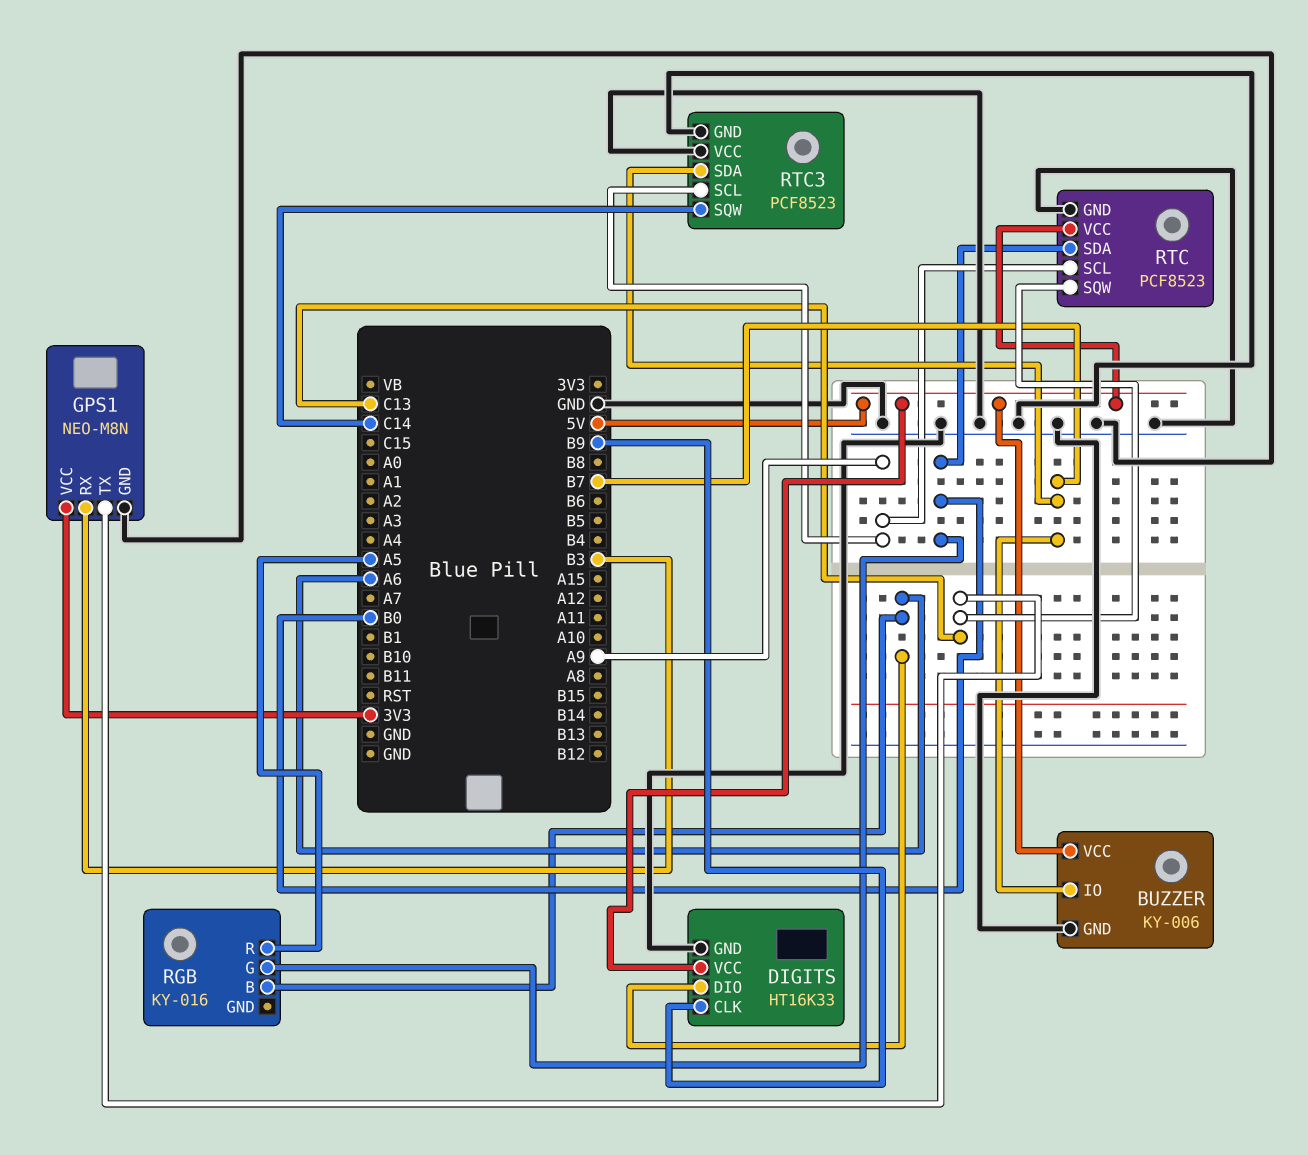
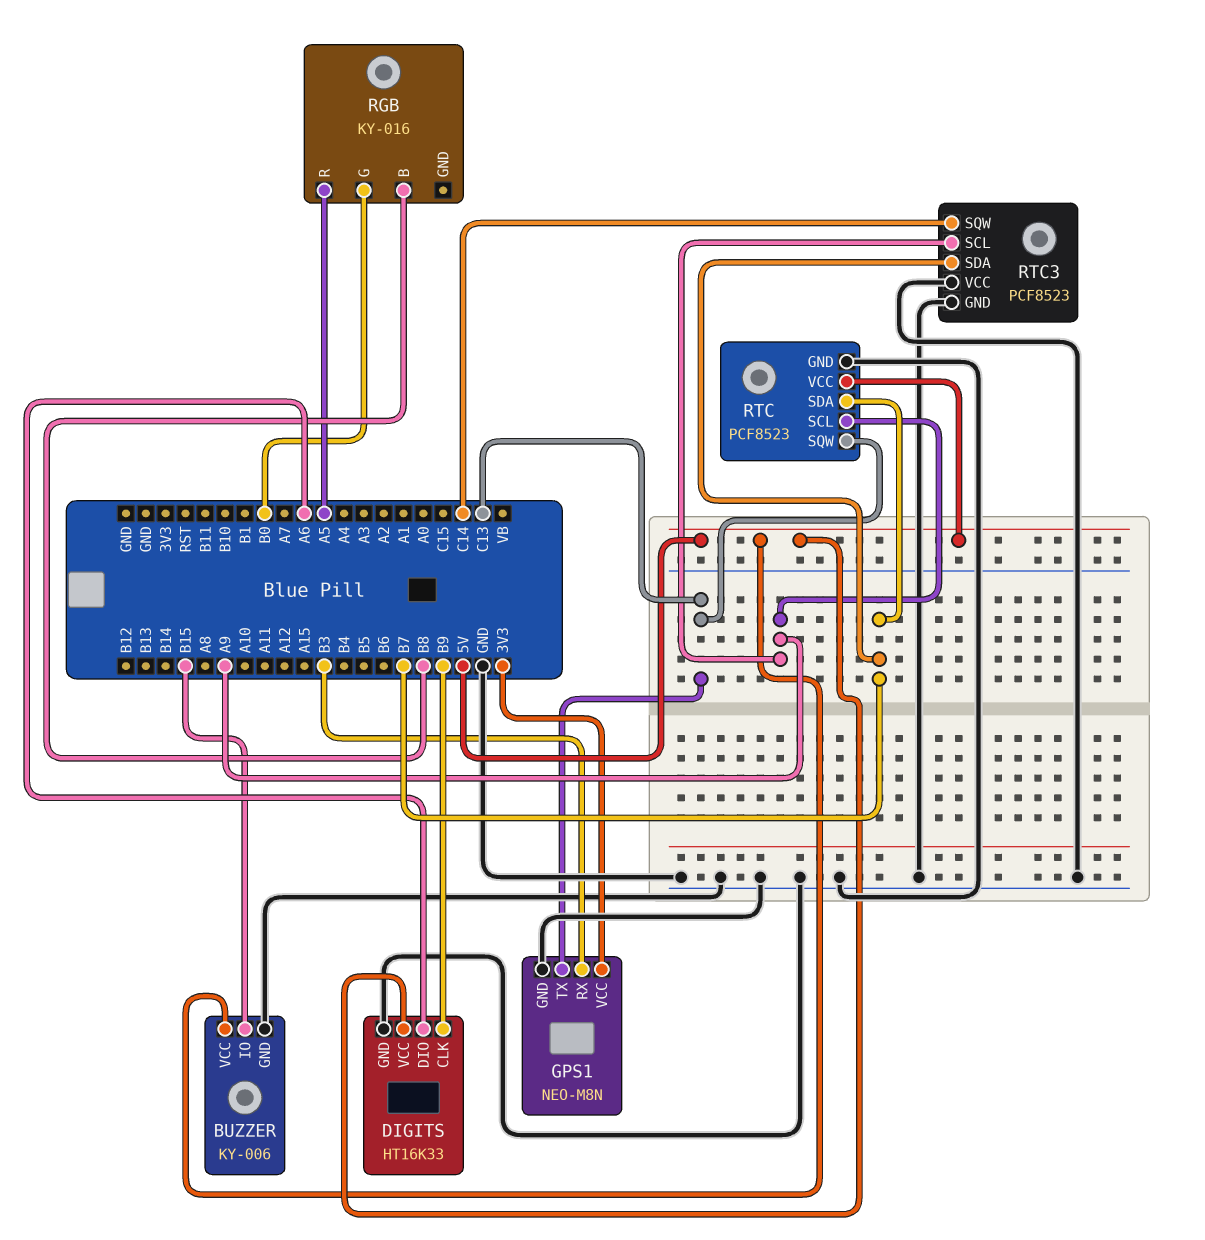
BUZZER pin IO: B7 -> B15
RGB pin B: A6 -> B8
RTC pin SDA: B0 -> B7

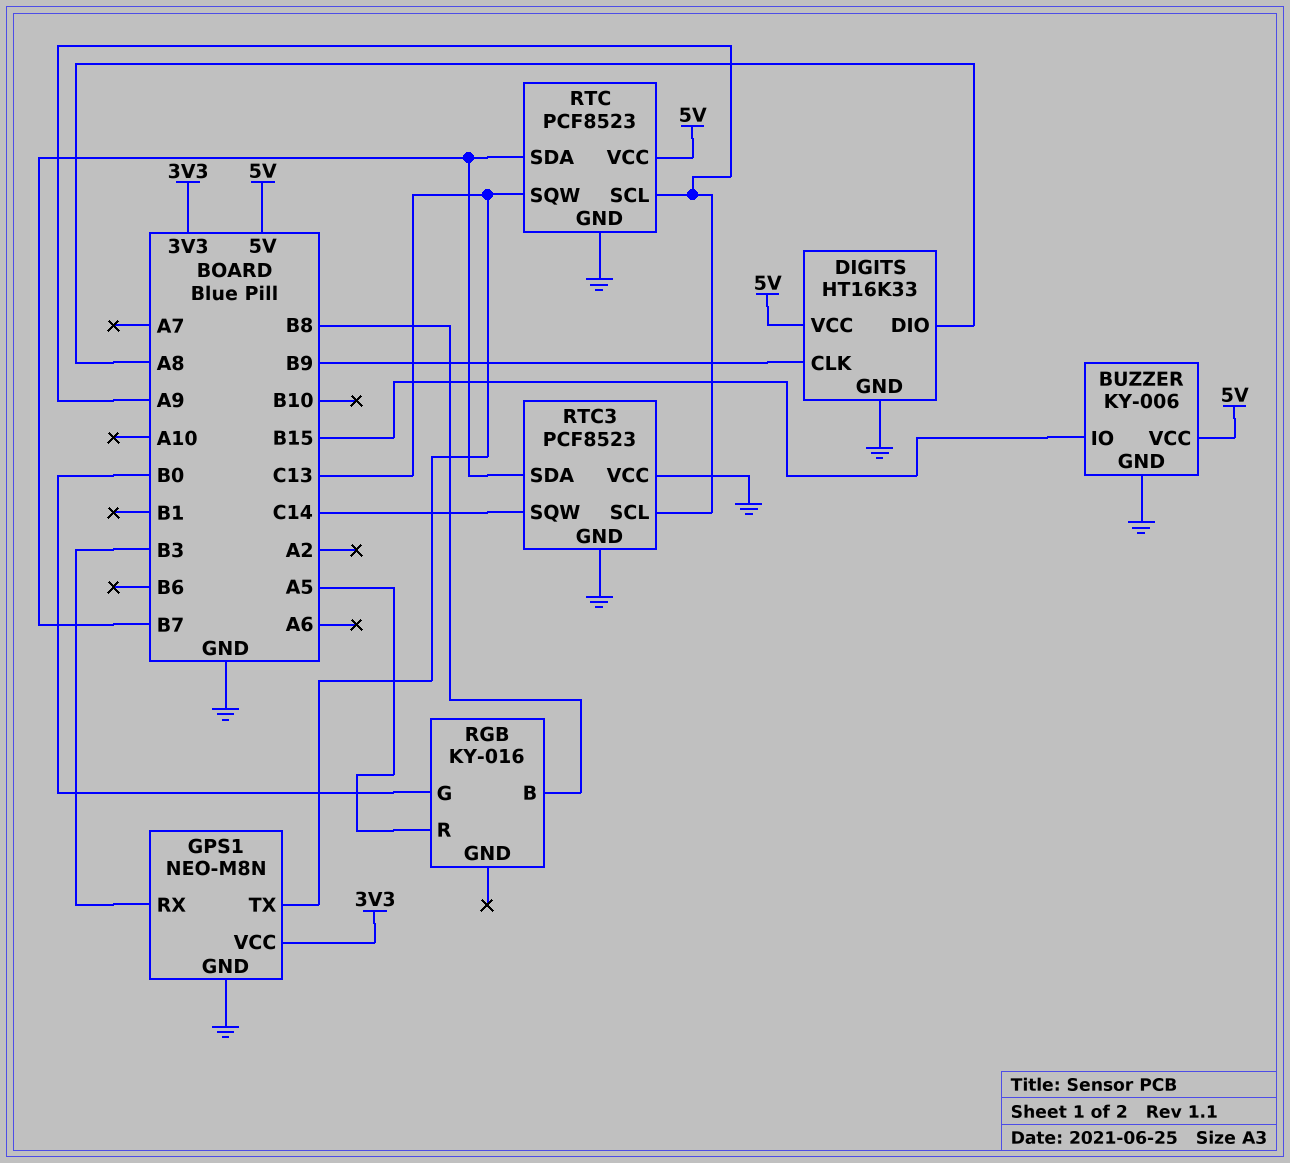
DIGITS pin DIO: A6 -> A8

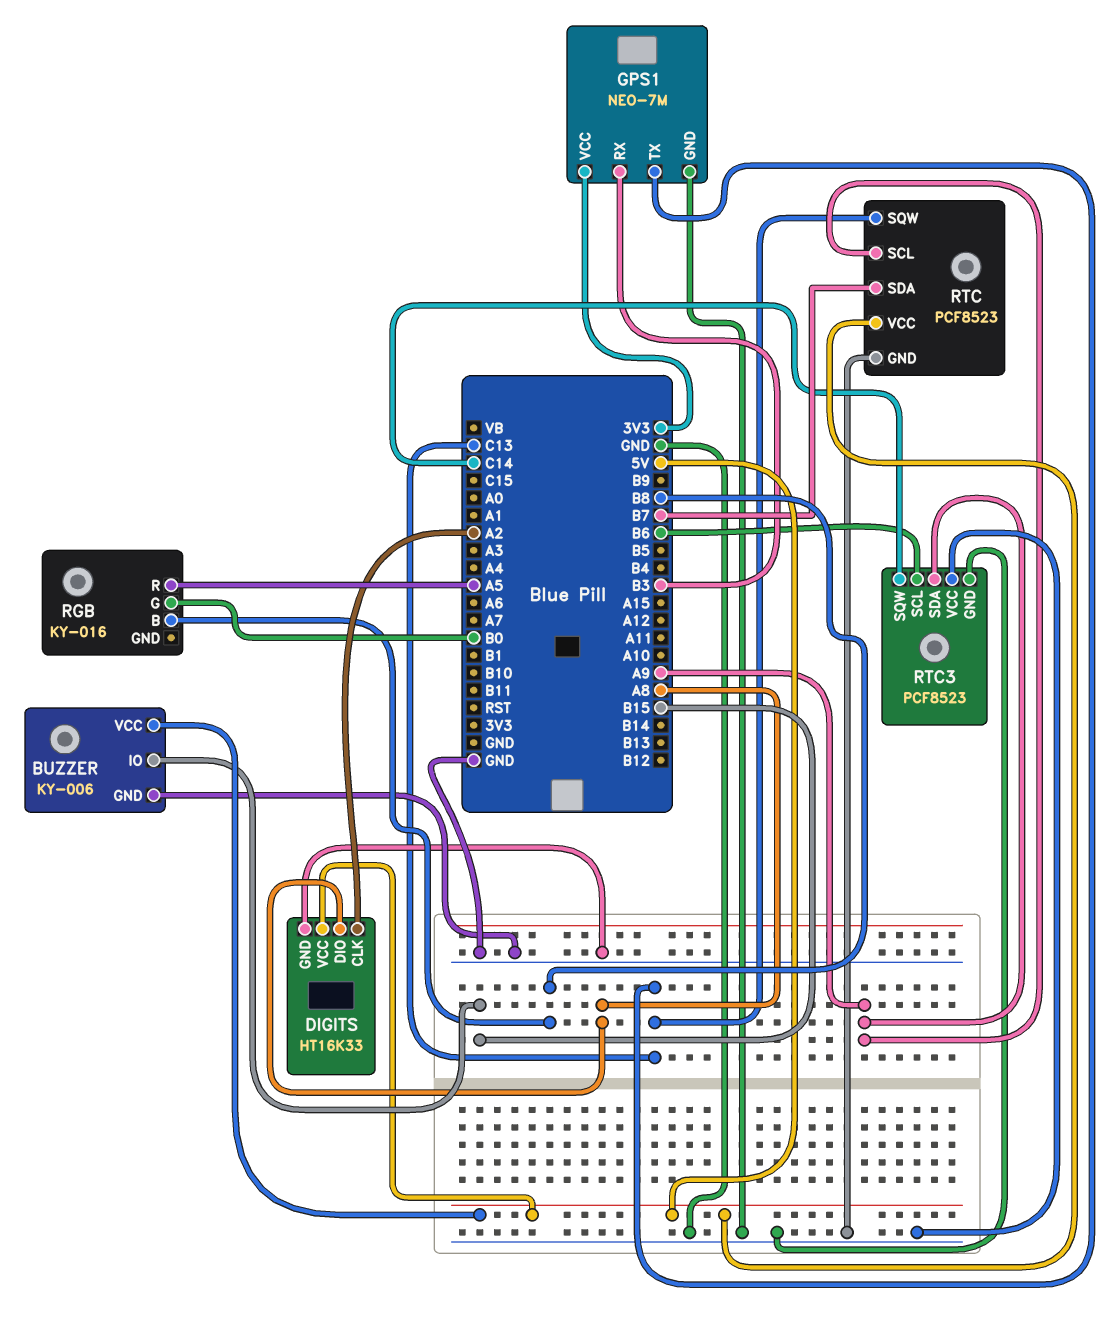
DIGITS pin CLK: B9 -> A2
GPS1: NEO-M8N -> NEO-7M
RTC3 pin SCL: A9 -> B6
RTC3 pin SDA: B7 -> A9

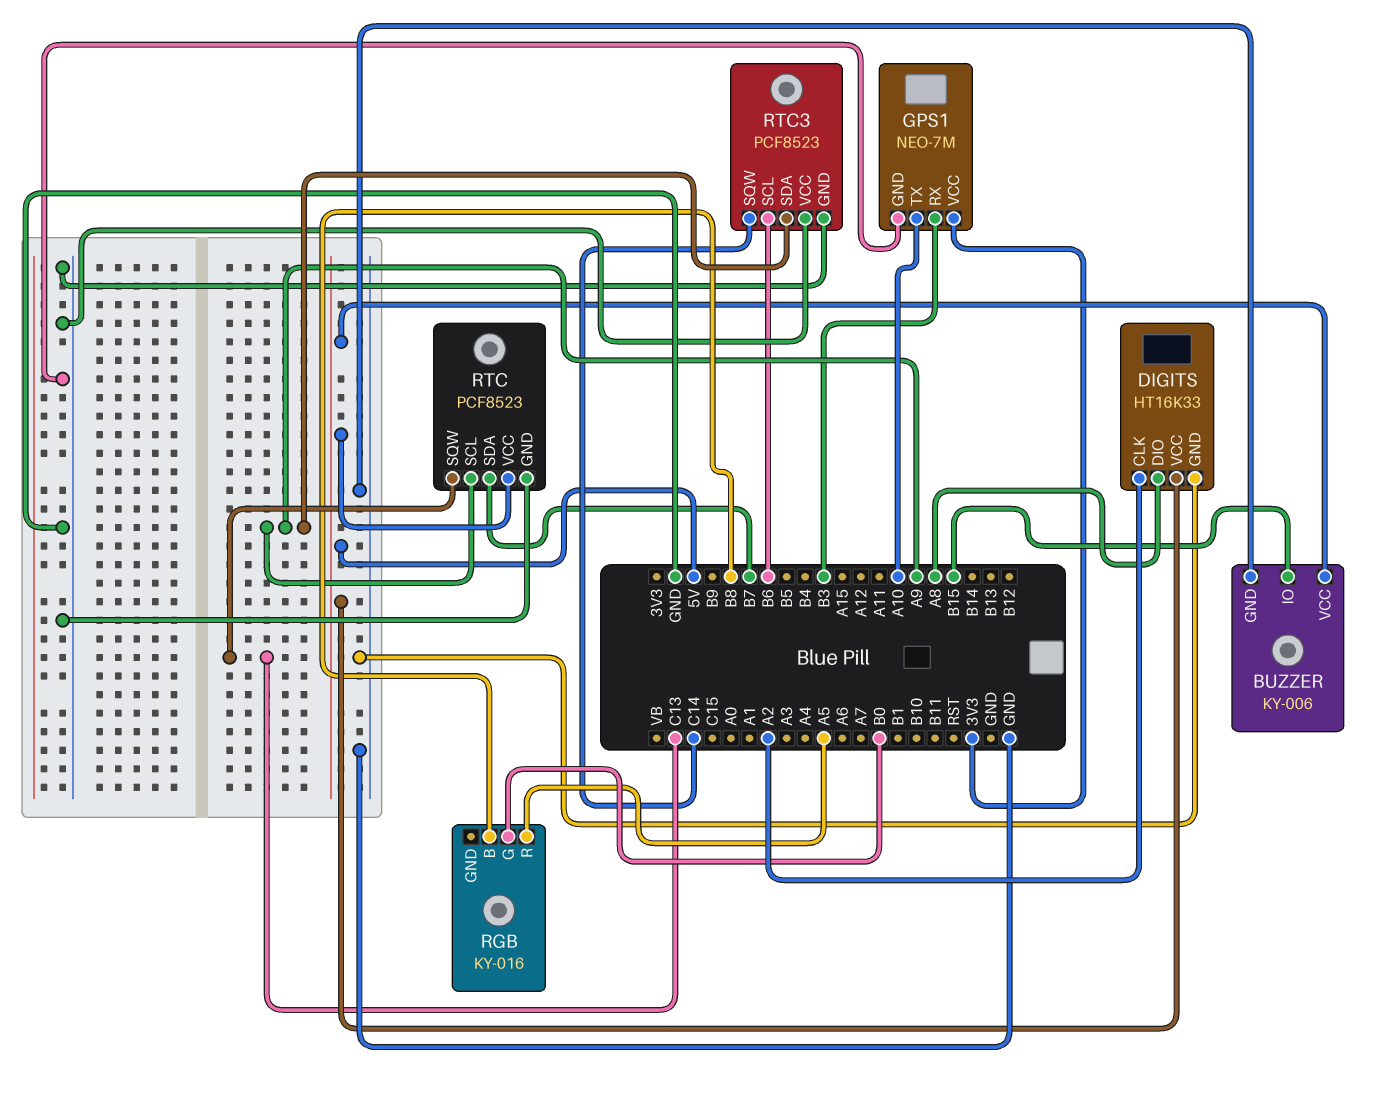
GPS1 pin TX: C13 -> A10

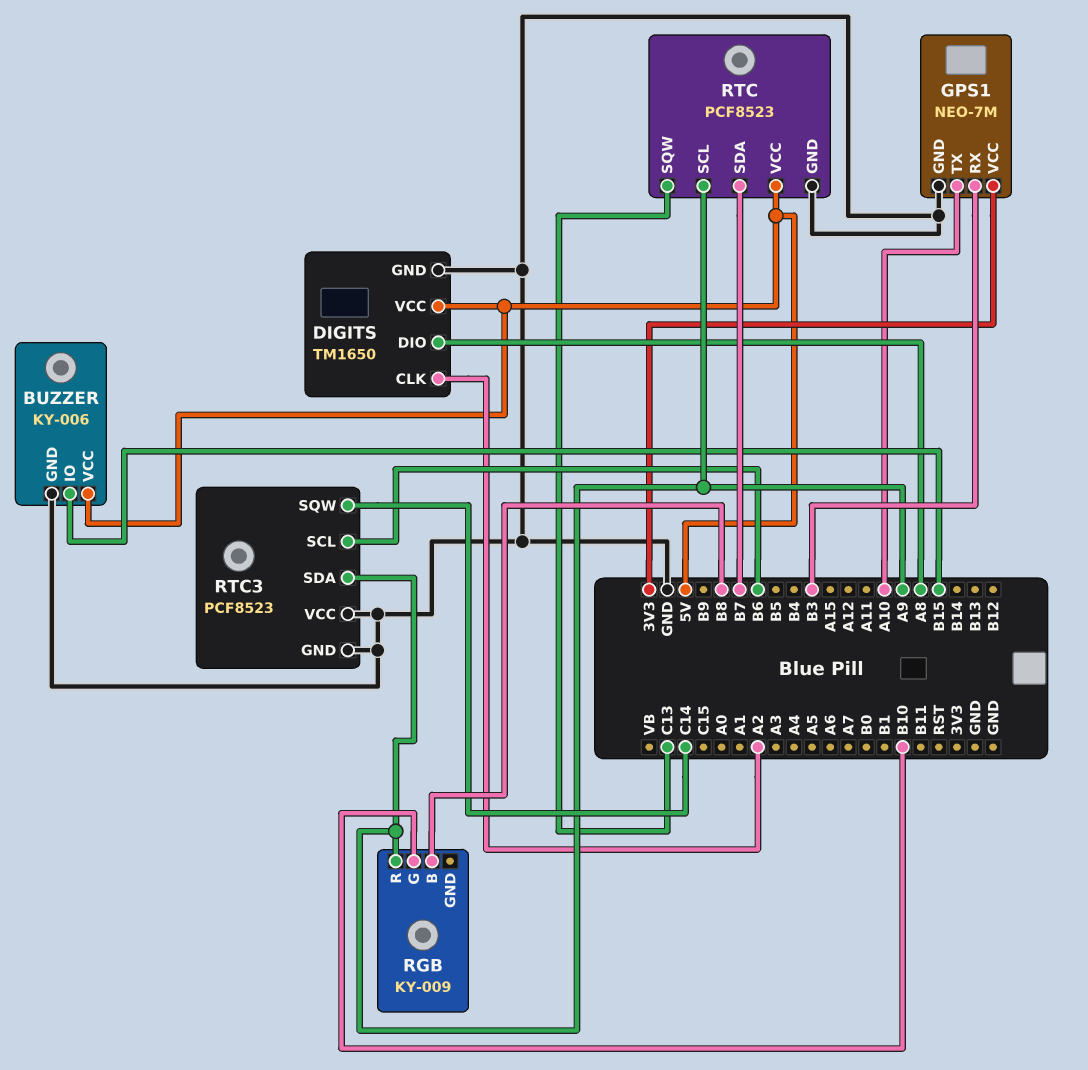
DIGITS: HT16K33 -> TM1650
RGB: KY-016 -> KY-009
RGB pin G: B0 -> B10
RGB pin R: A5 -> A9

